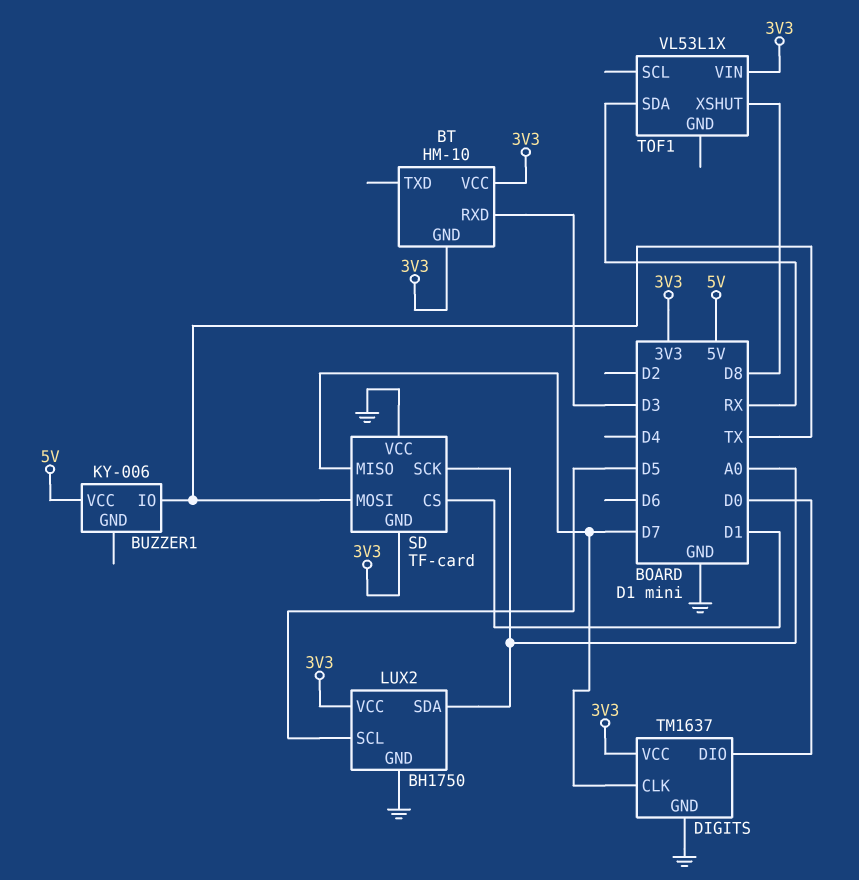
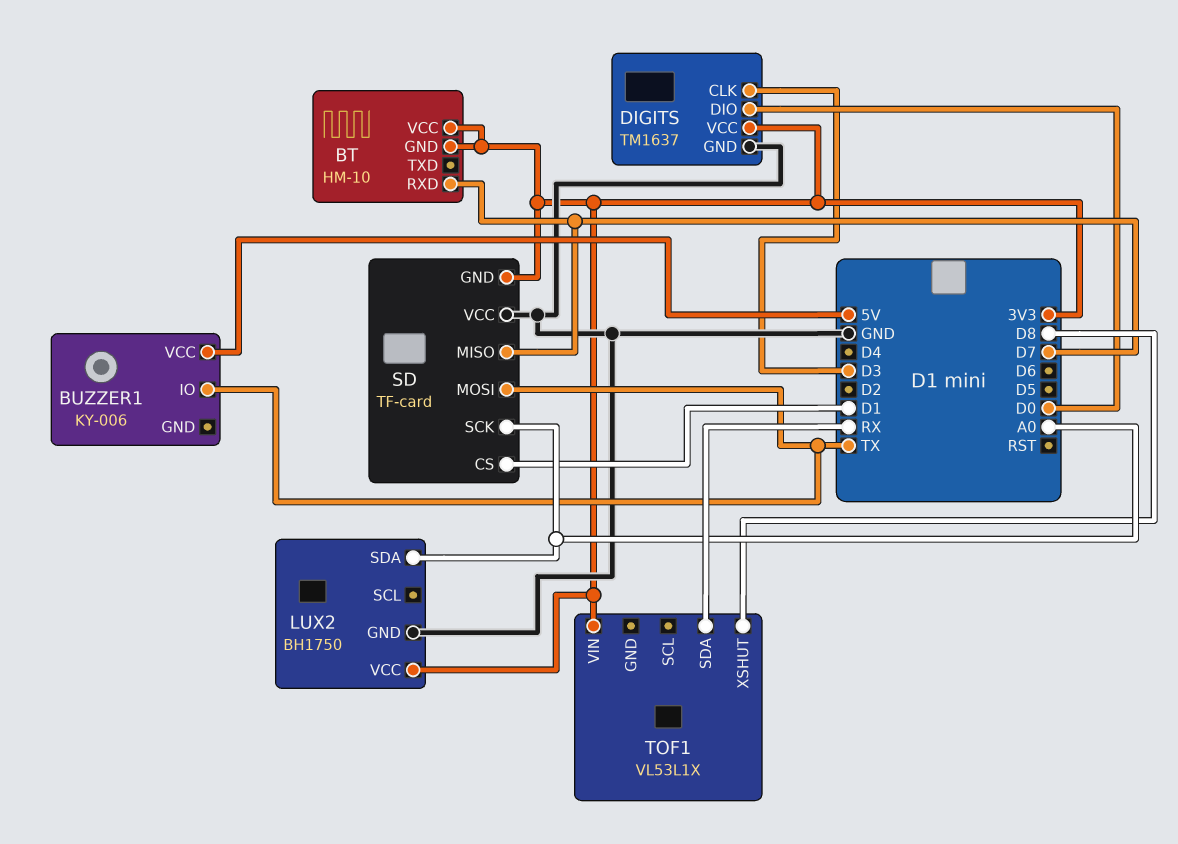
BT pin RXD: D3 -> D7
DIGITS pin CLK: D7 -> D3
LUX2 pin SCL: D5 -> none

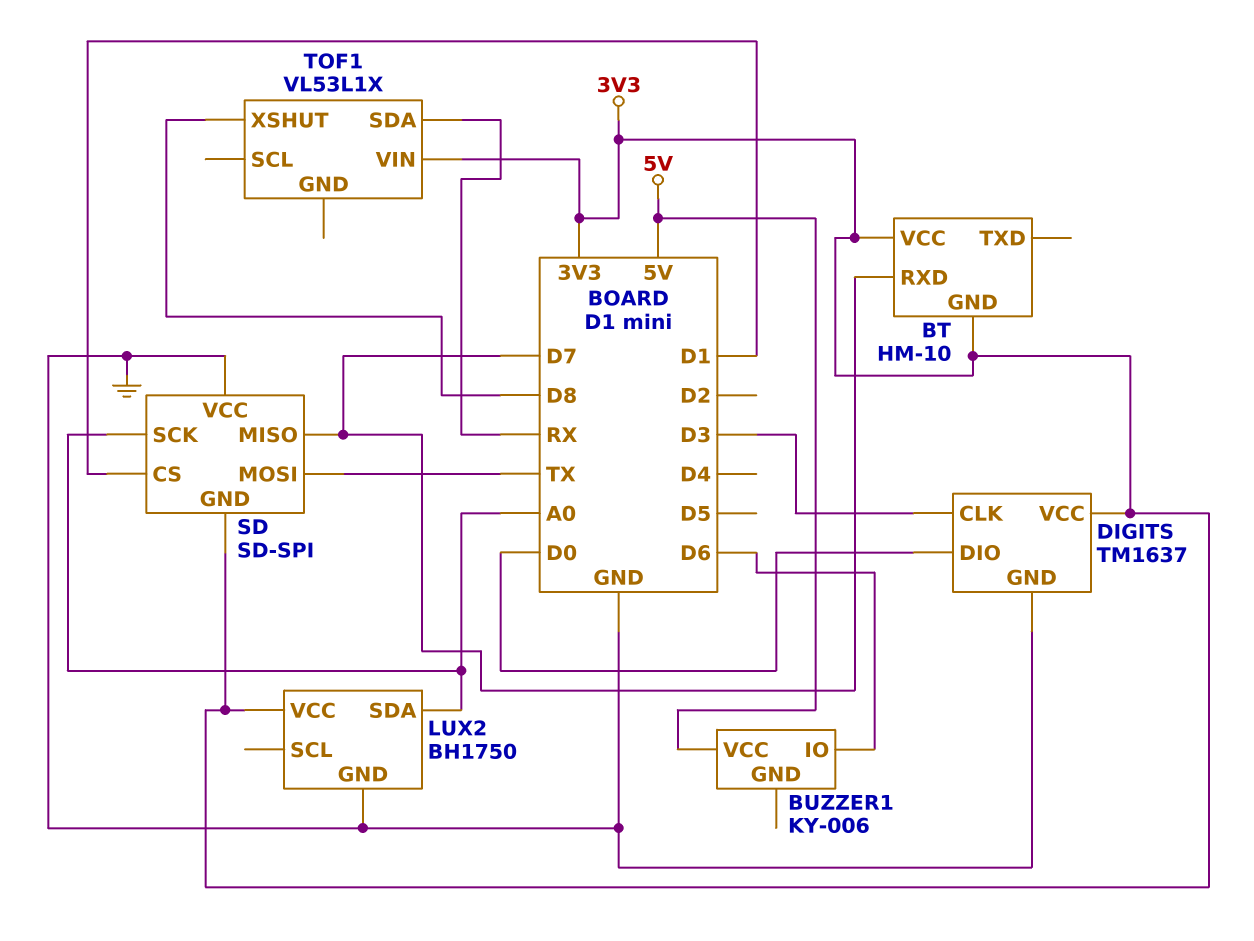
BUZZER1 pin IO: TX -> D6
SD: TF-card -> SD-SPI

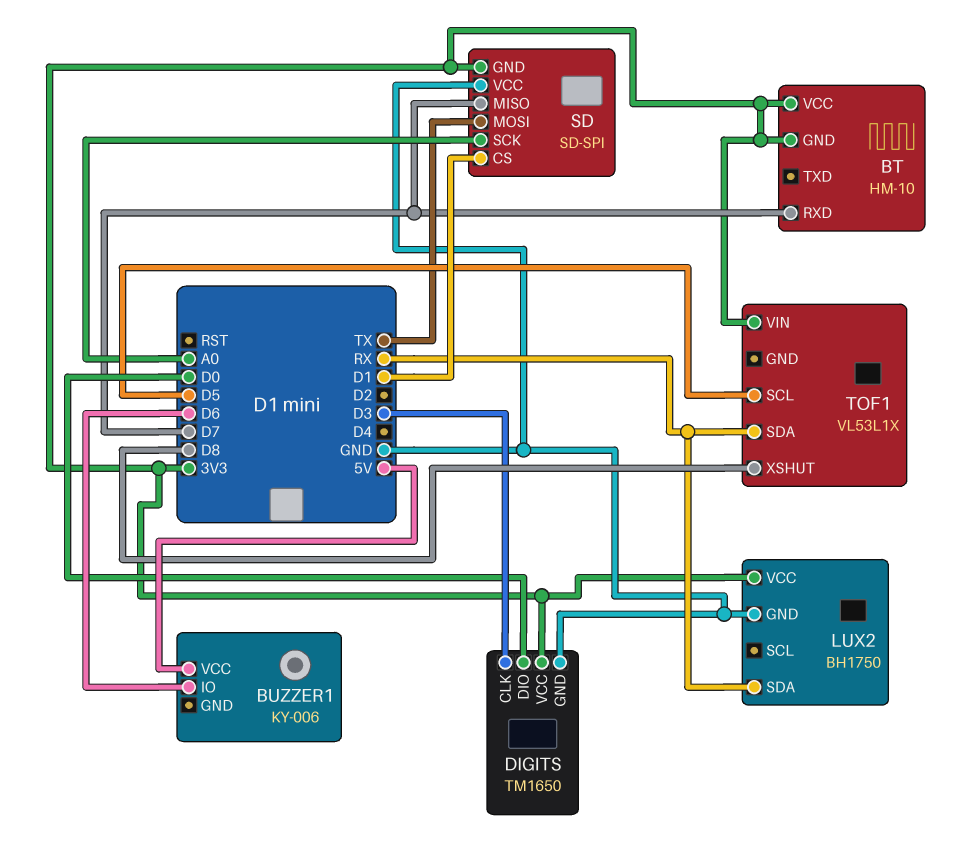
DIGITS: TM1637 -> TM1650
LUX2 pin SDA: A0 -> RX
TOF1 pin SCL: none -> D5

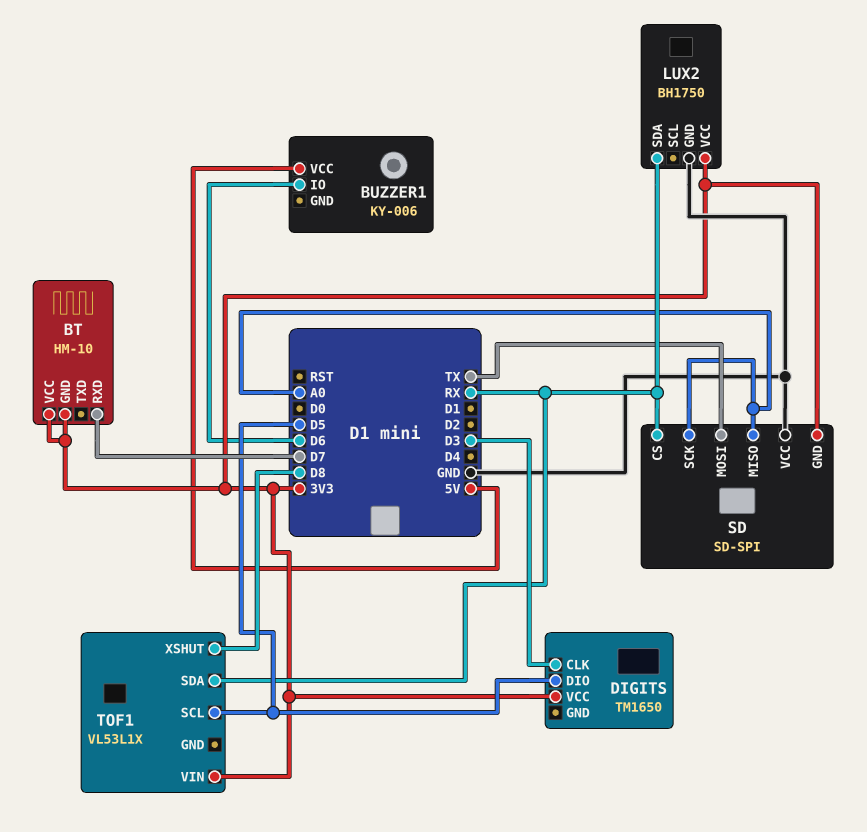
DIGITS pin DIO: D0 -> D5
DIGITS pin GND: GND -> none
SD pin CS: D1 -> RX
SD pin MISO: D7 -> A0

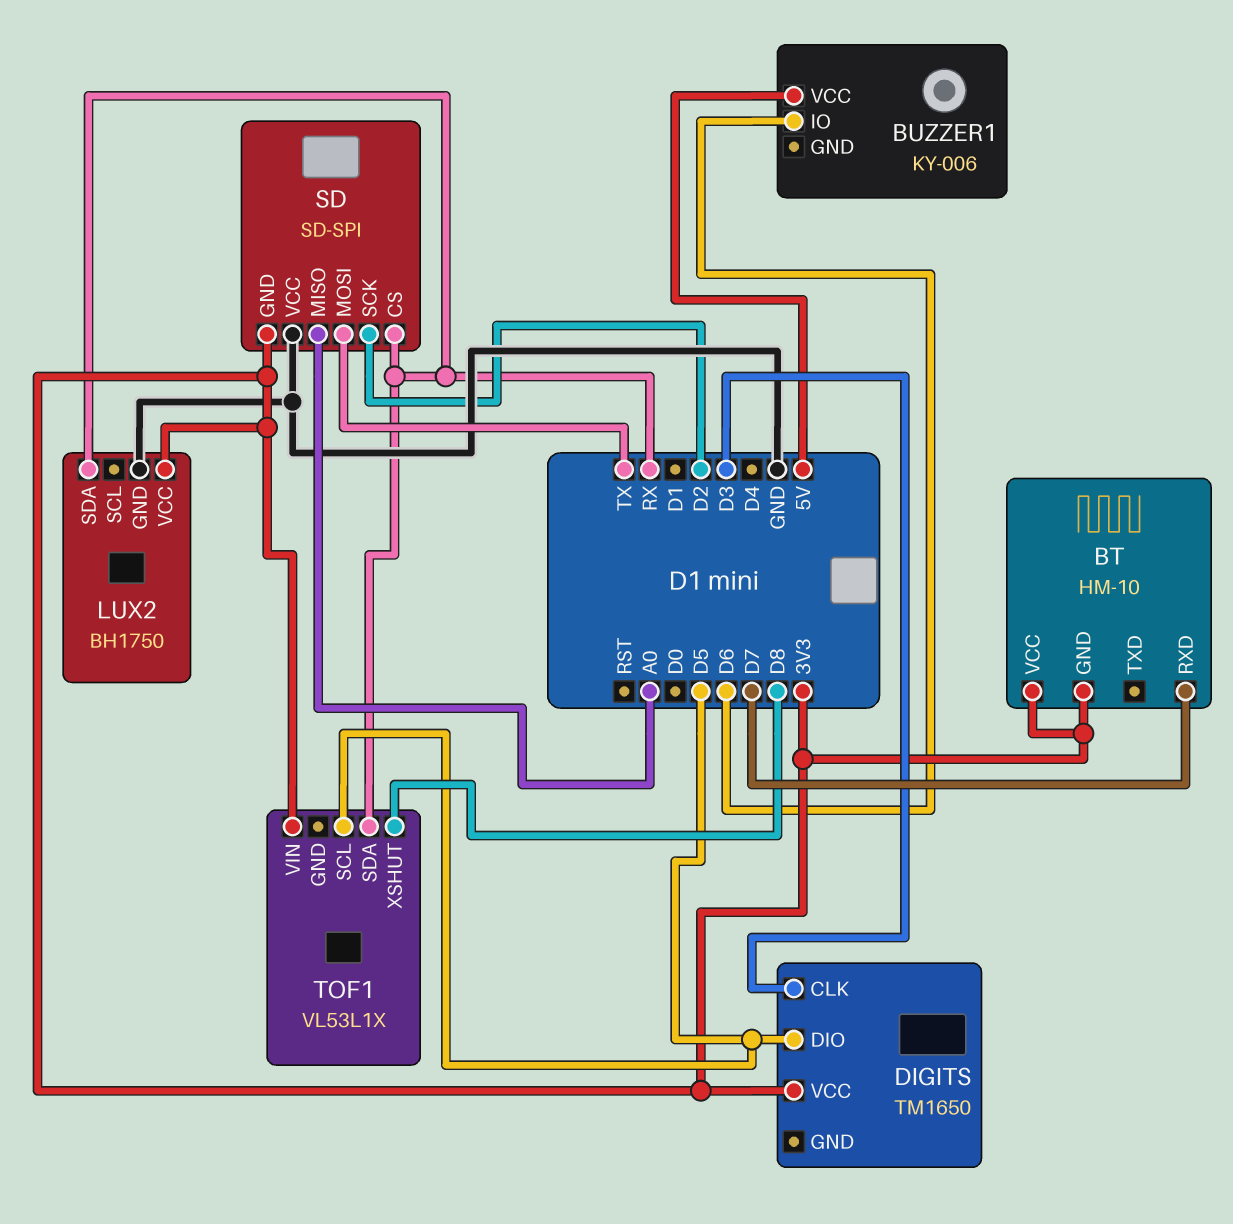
SD pin SCK: A0 -> D2

